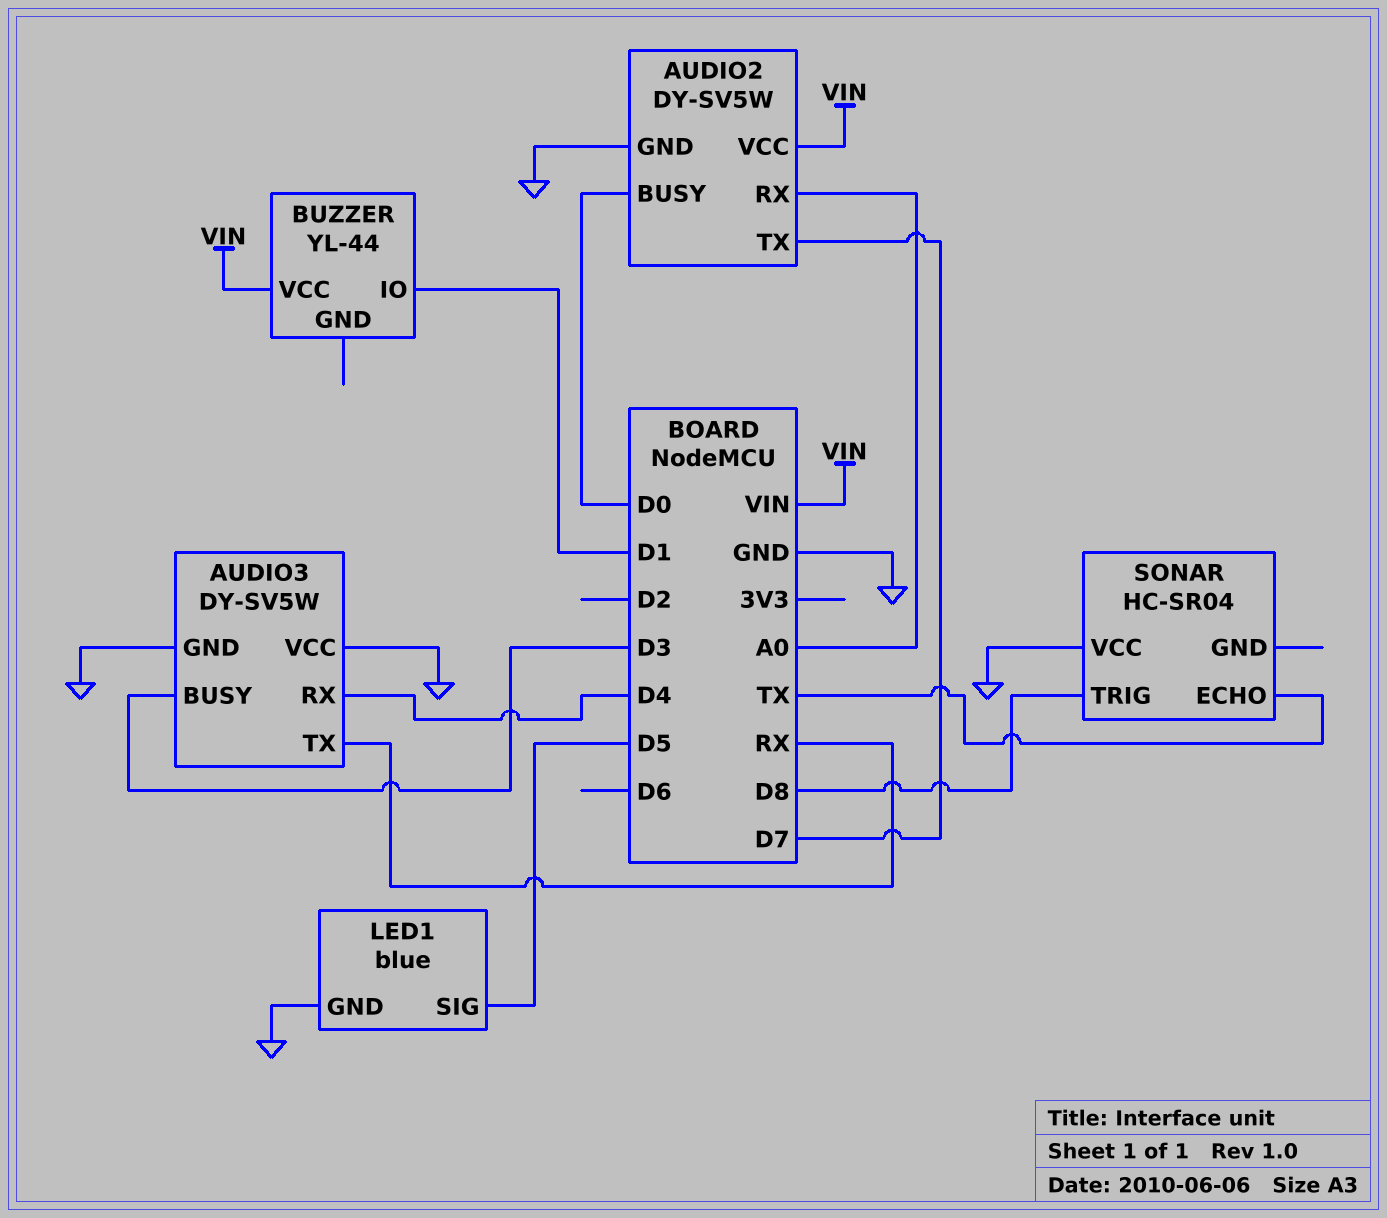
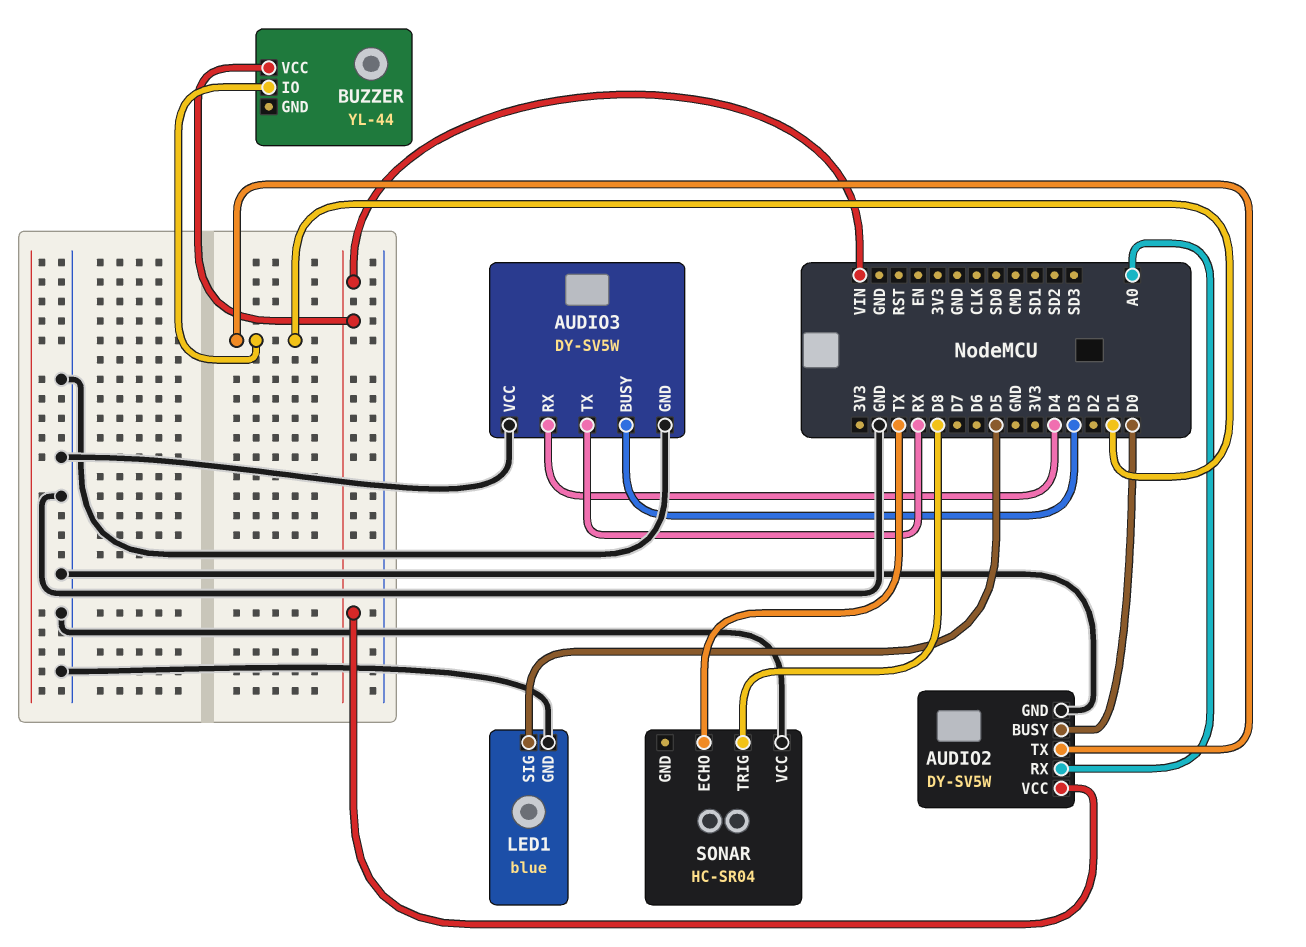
AUDIO2 pin TX: D7 -> D1

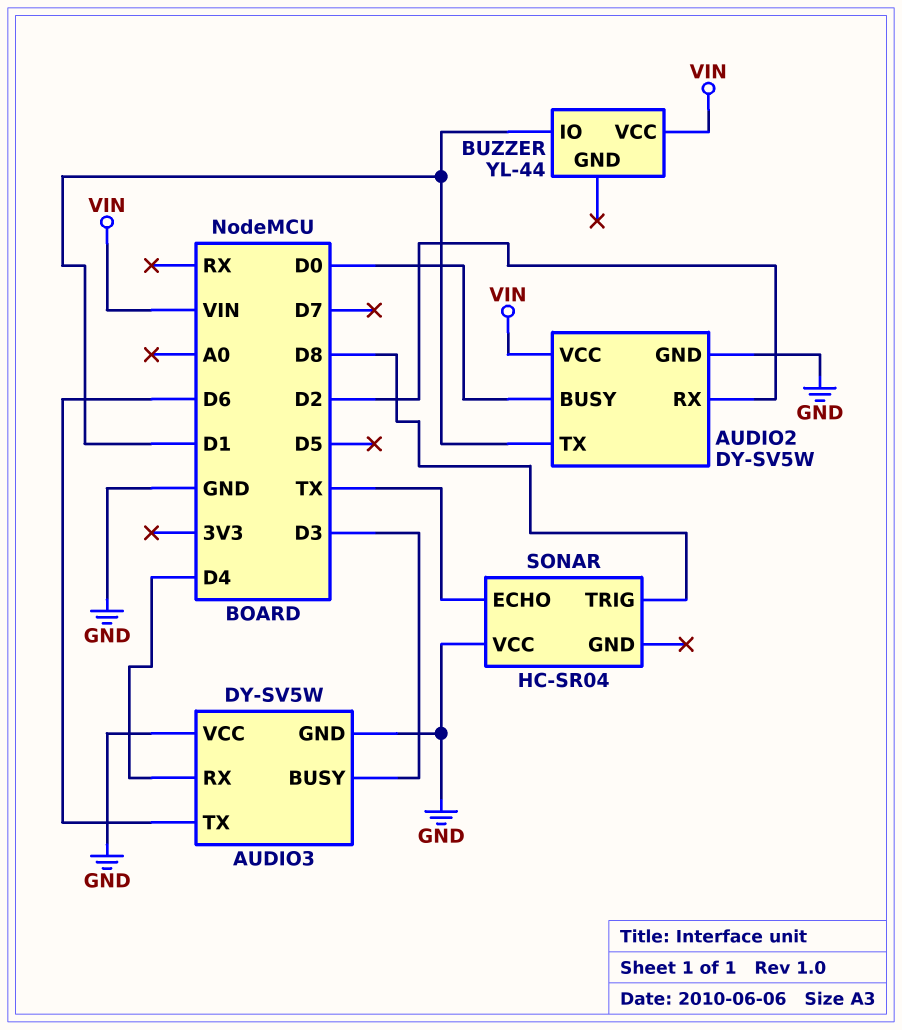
AUDIO2 pin RX: A0 -> D2
AUDIO3 pin TX: RX -> D6
LED1: blue -> none
LED1 pin GND: GND -> none
LED1 pin SIG: D5 -> none

